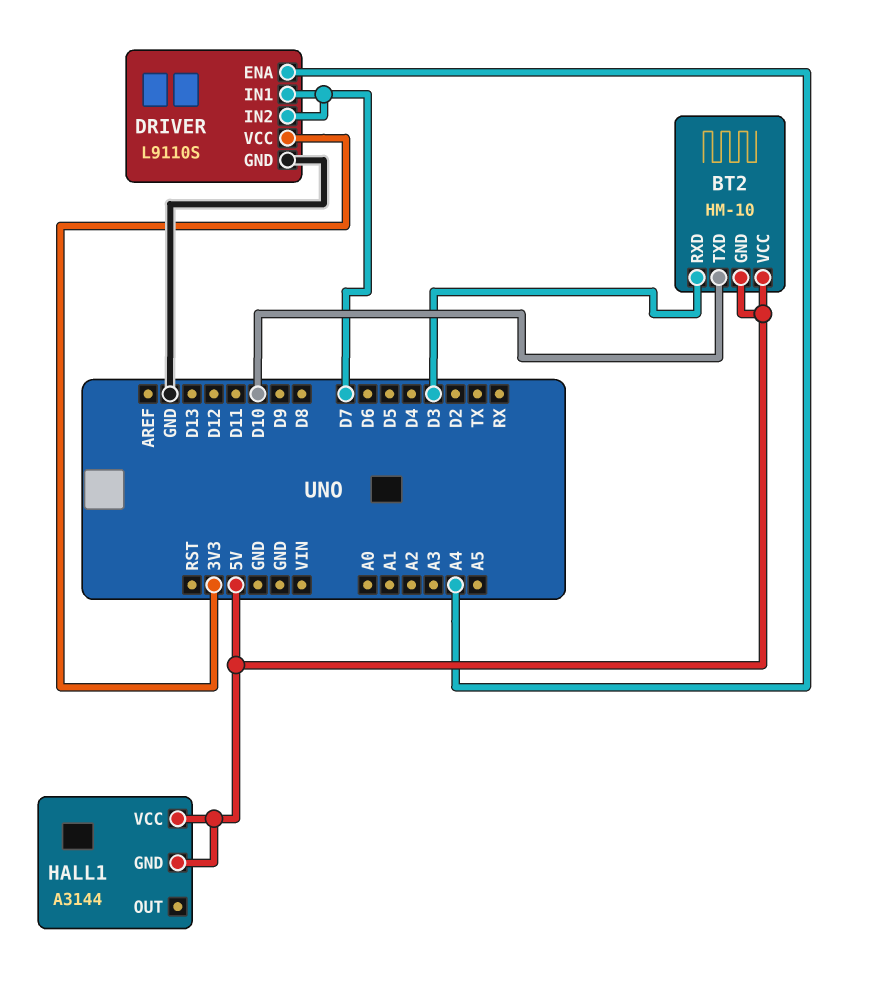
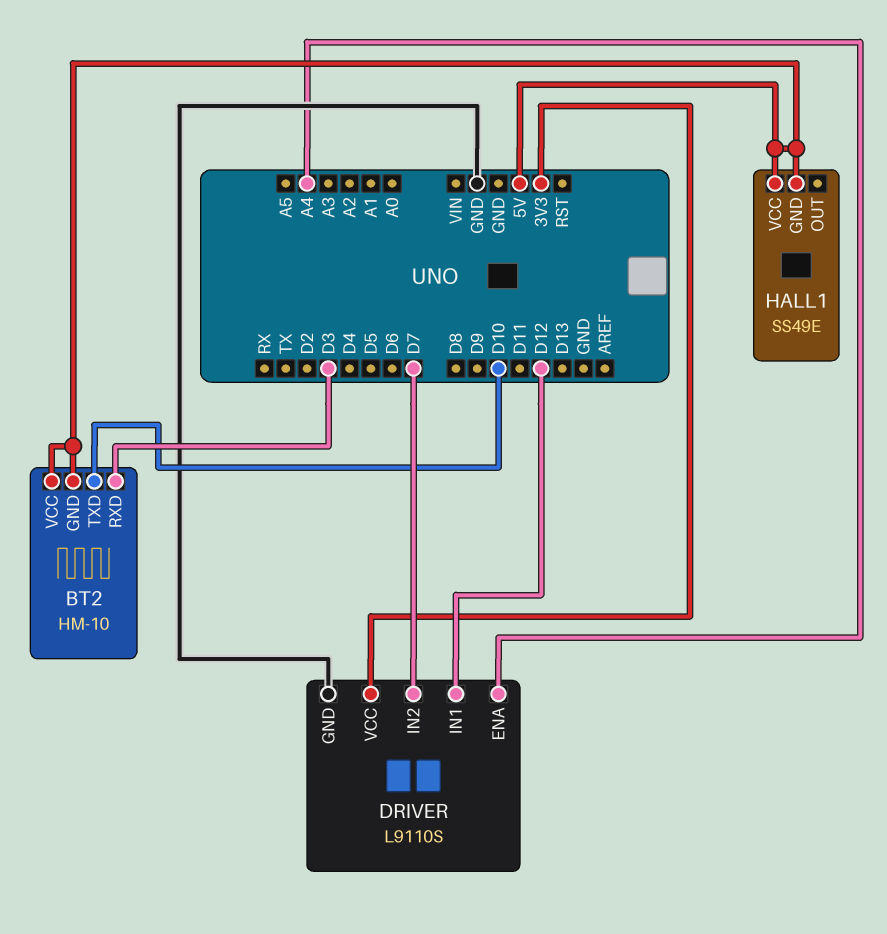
DRIVER pin IN1: D7 -> D12
HALL1: A3144 -> SS49E

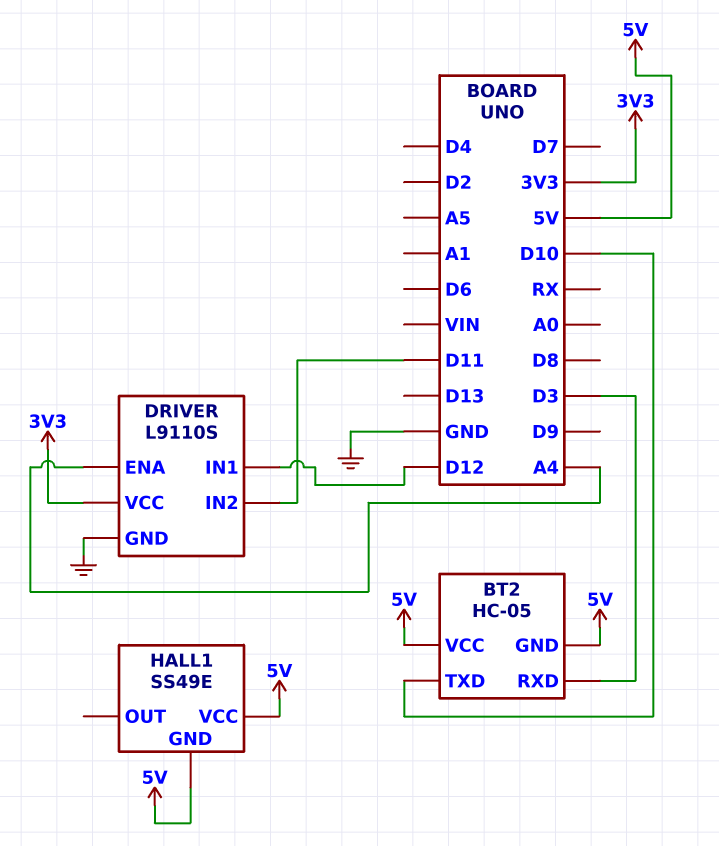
BT2: HM-10 -> HC-05
DRIVER pin IN2: D7 -> D11

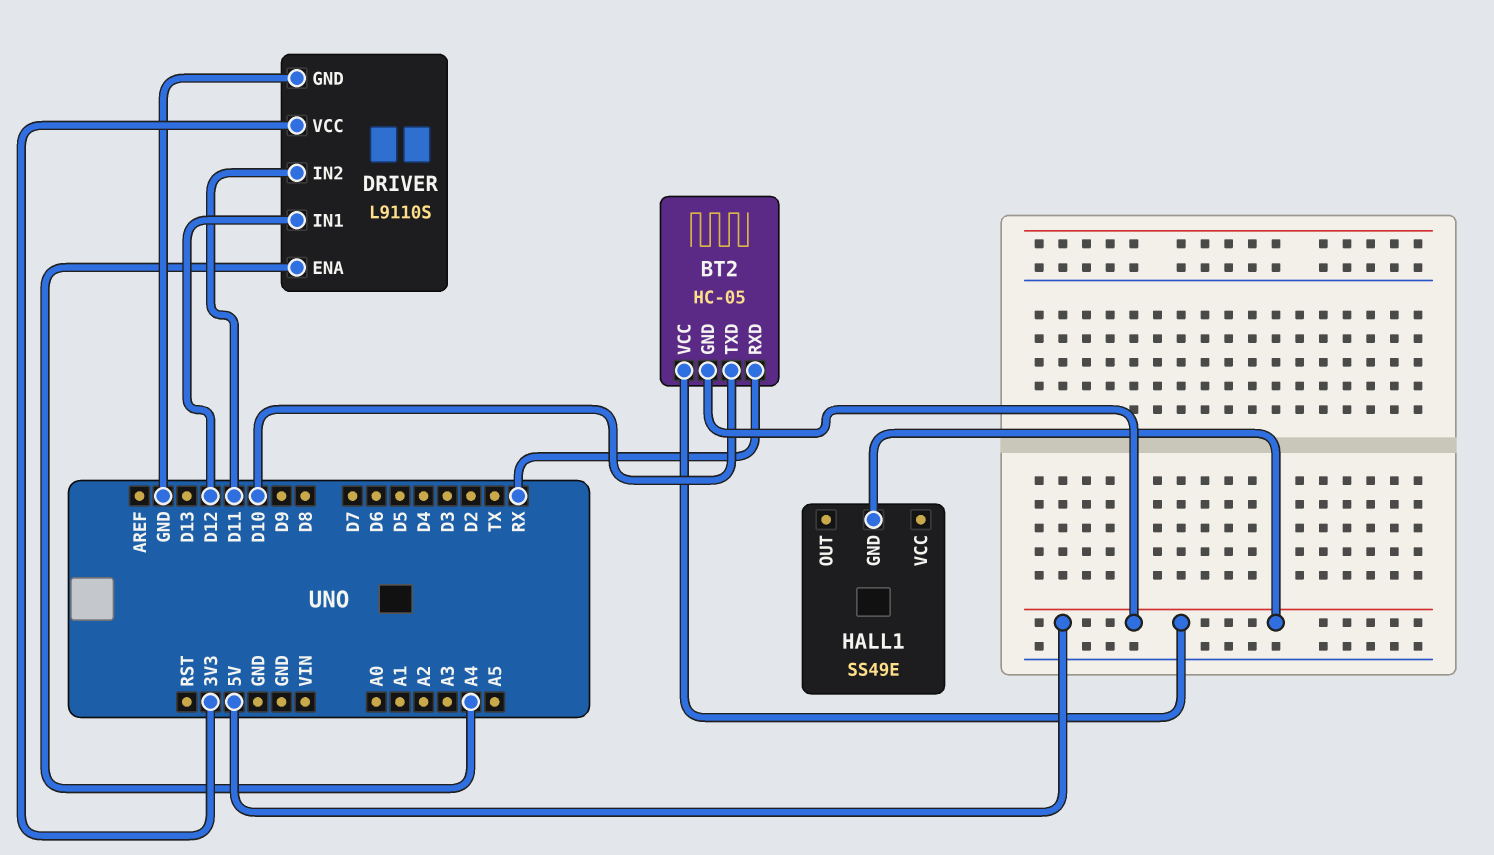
BT2 pin RXD: D3 -> RX
HALL1 pin VCC: 5V -> none

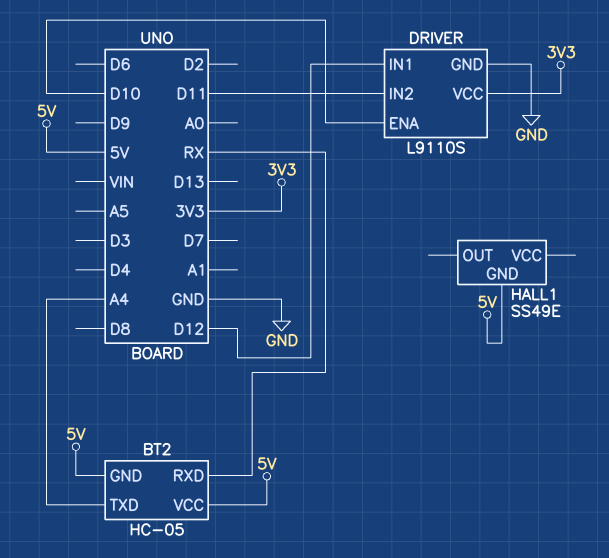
BT2 pin TXD: D10 -> A4
DRIVER pin ENA: A4 -> D10

